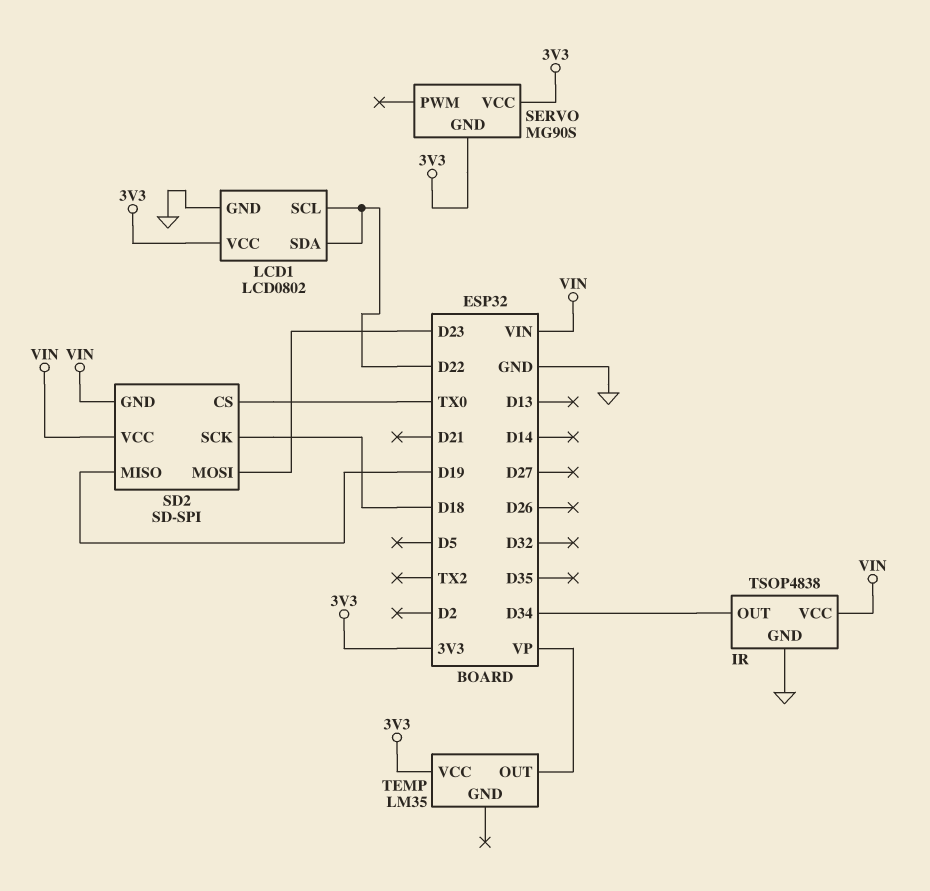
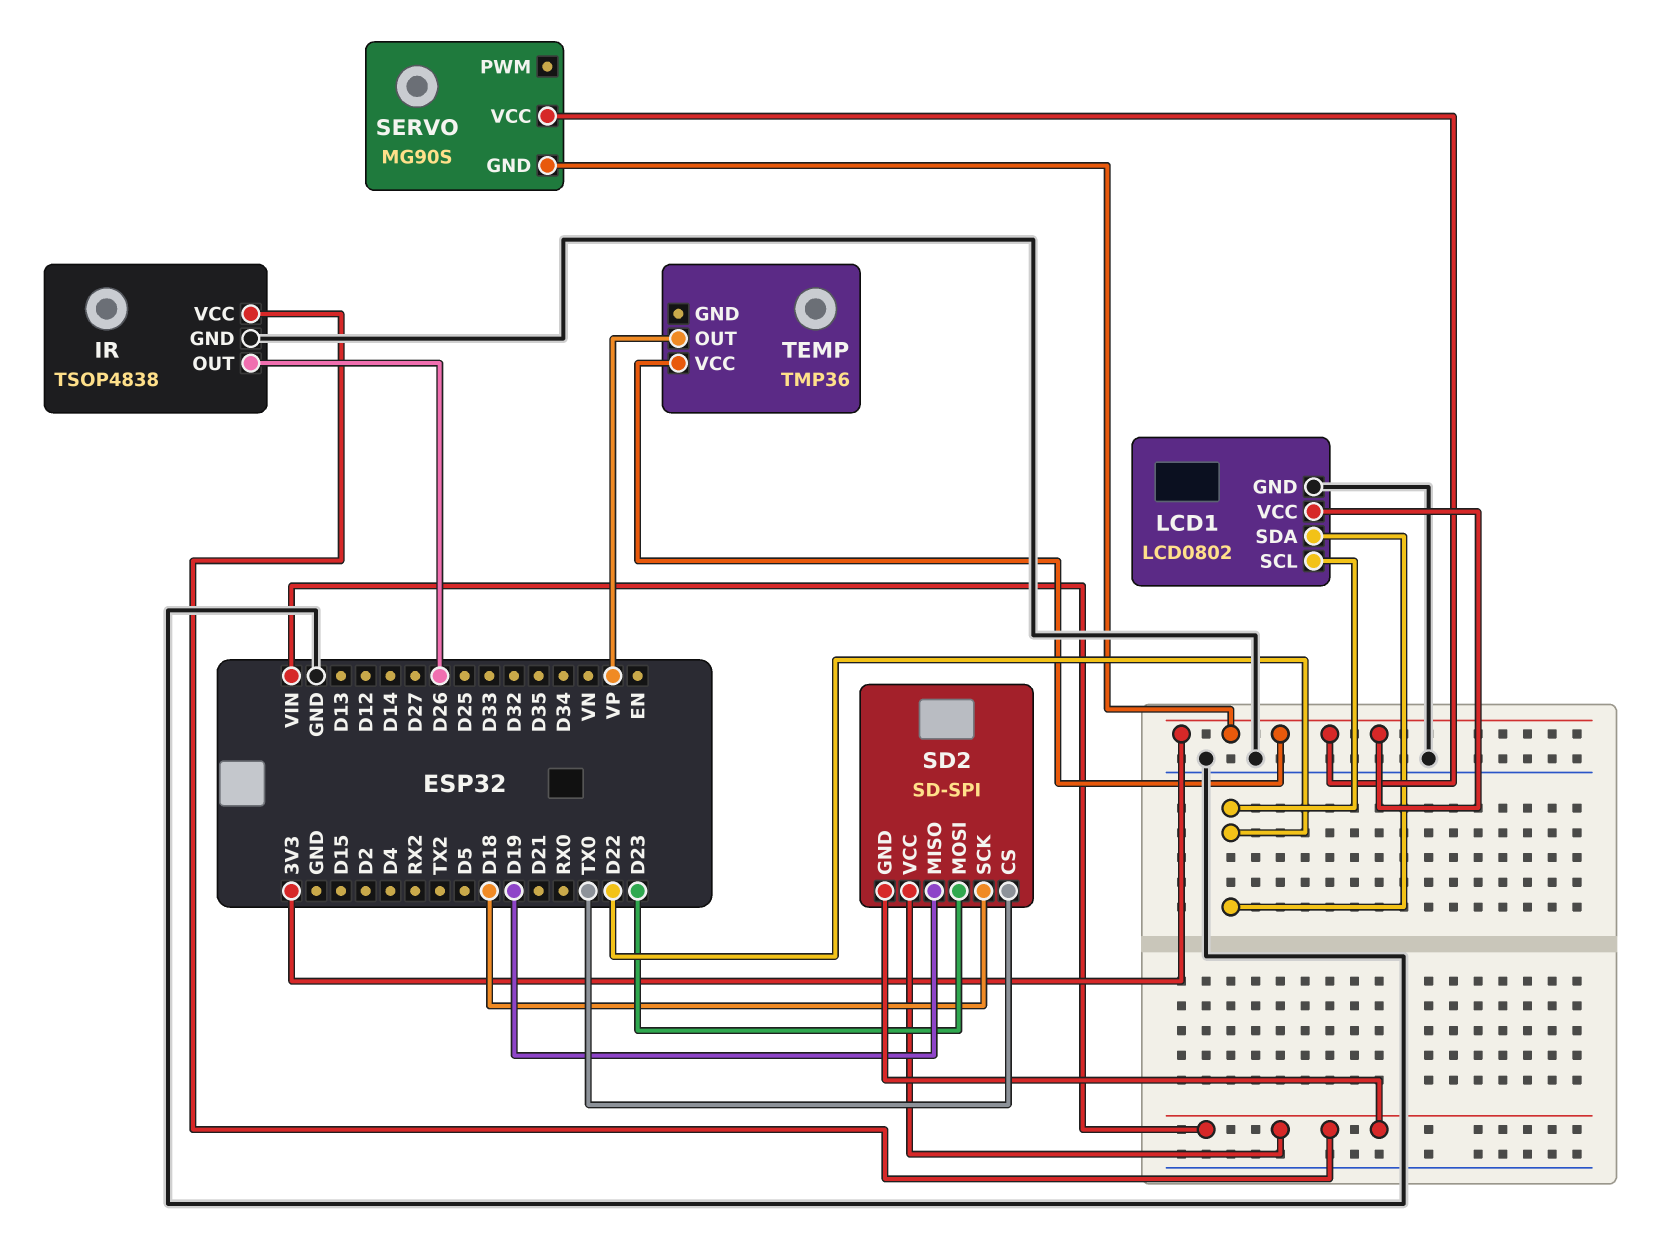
IR pin OUT: D34 -> D26
TEMP: LM35 -> TMP36

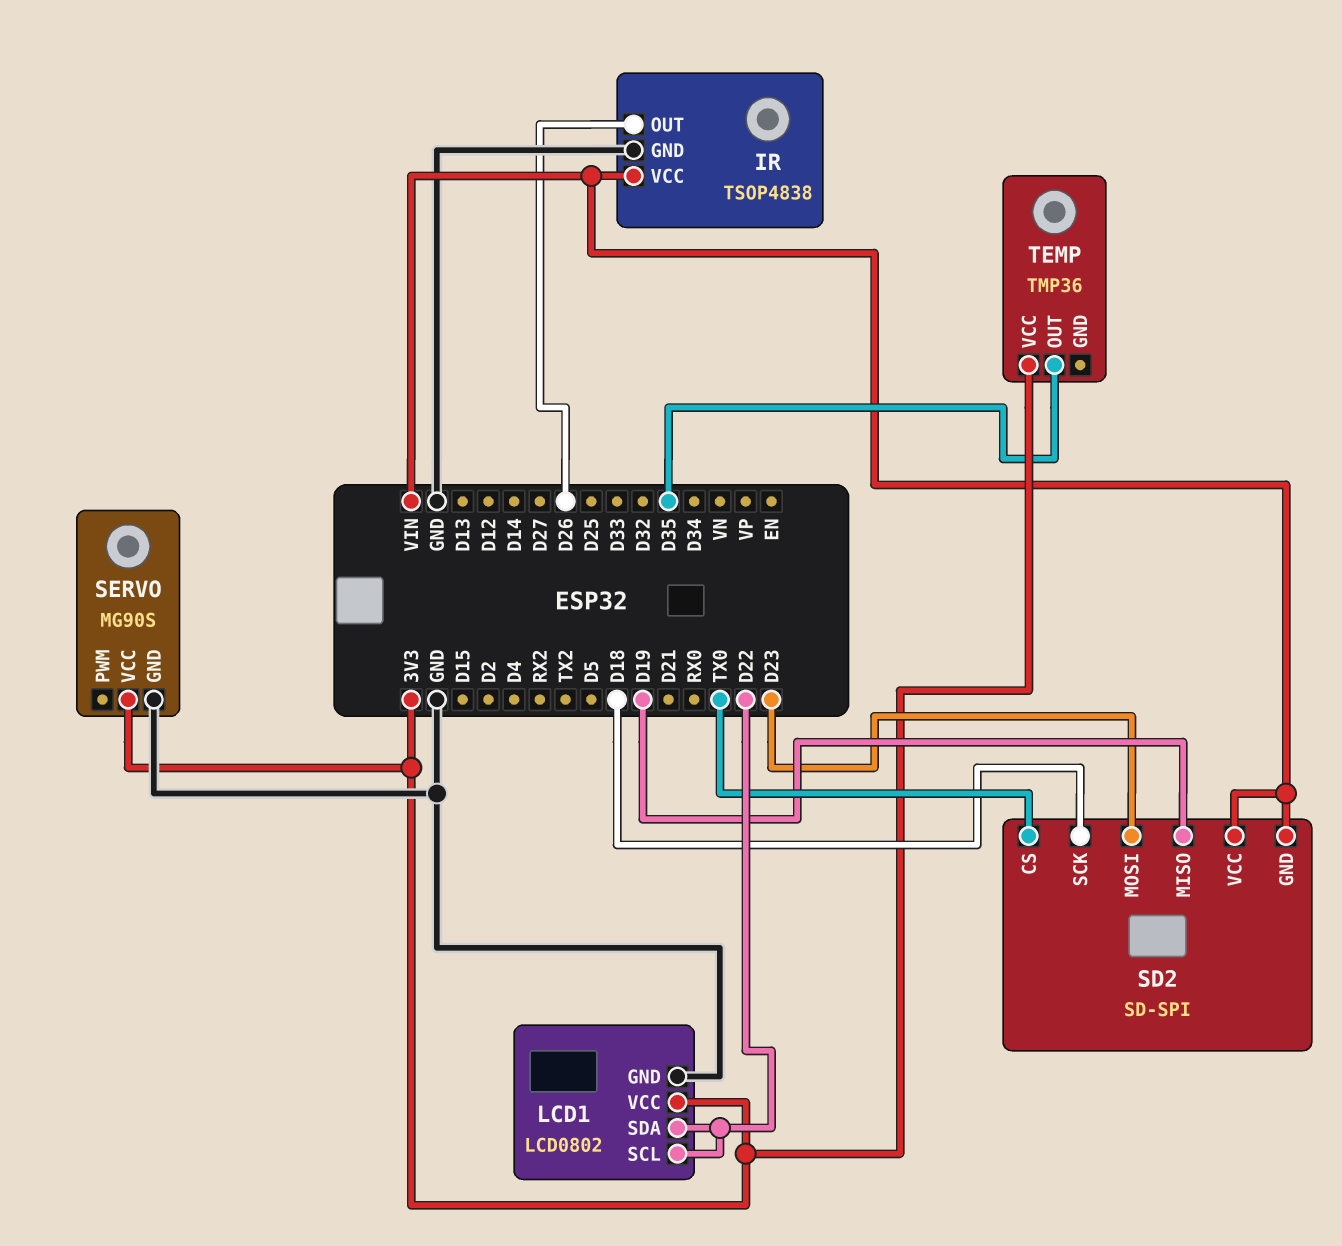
SERVO pin GND: 3V3 -> GND
TEMP pin OUT: VP -> D35

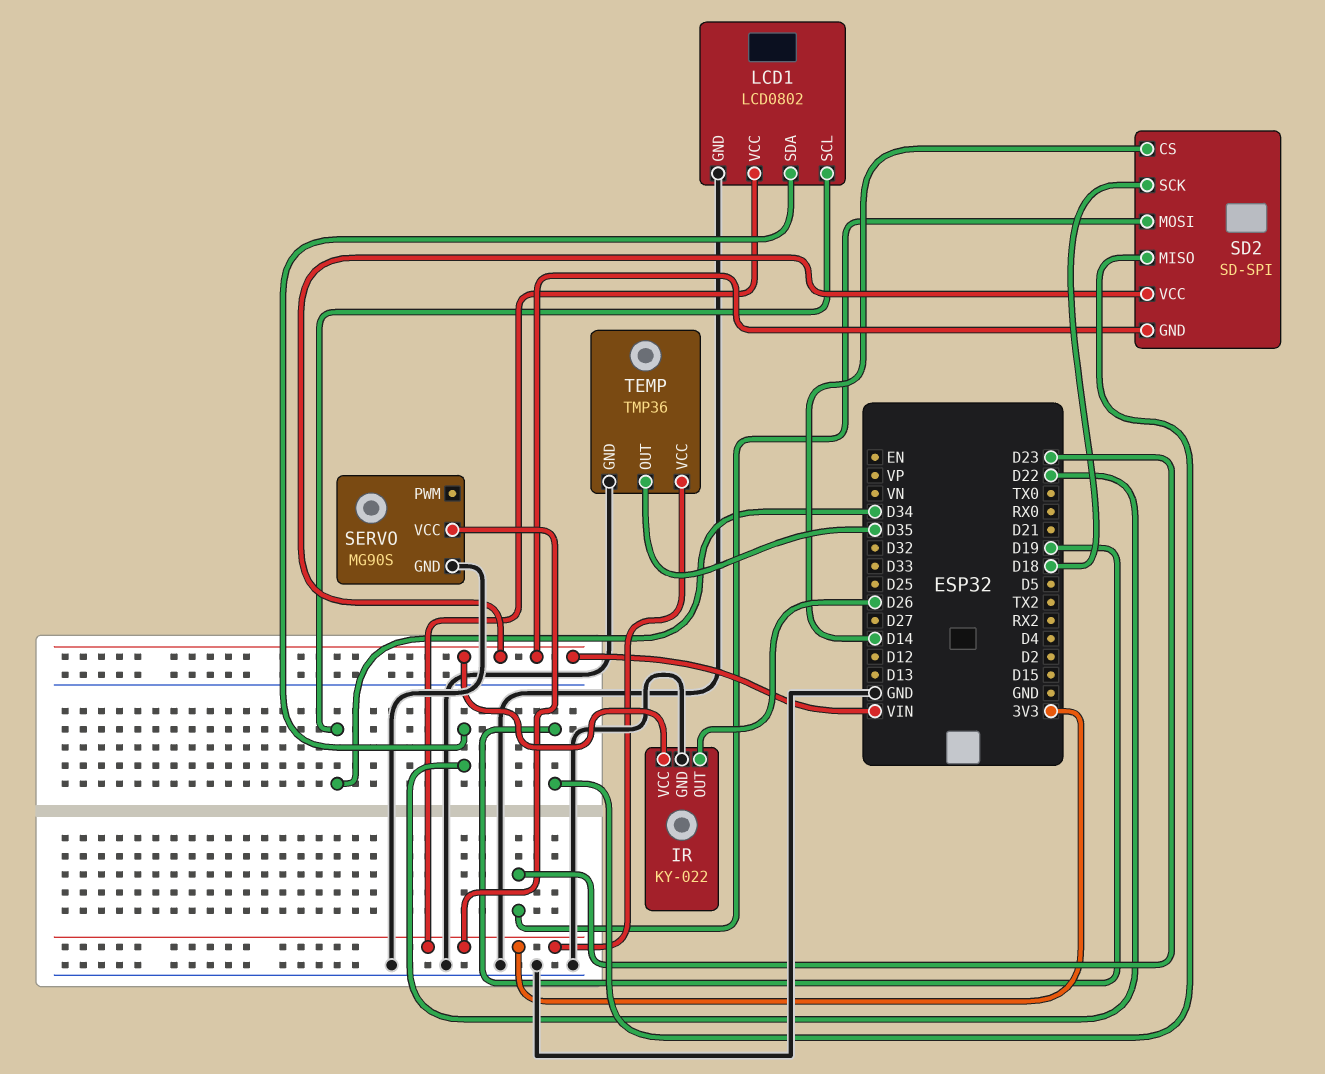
IR: TSOP4838 -> KY-022
LCD1 pin SCL: D22 -> D34
SD2 pin CS: TX0 -> D14
TEMP pin GND: none -> GND

